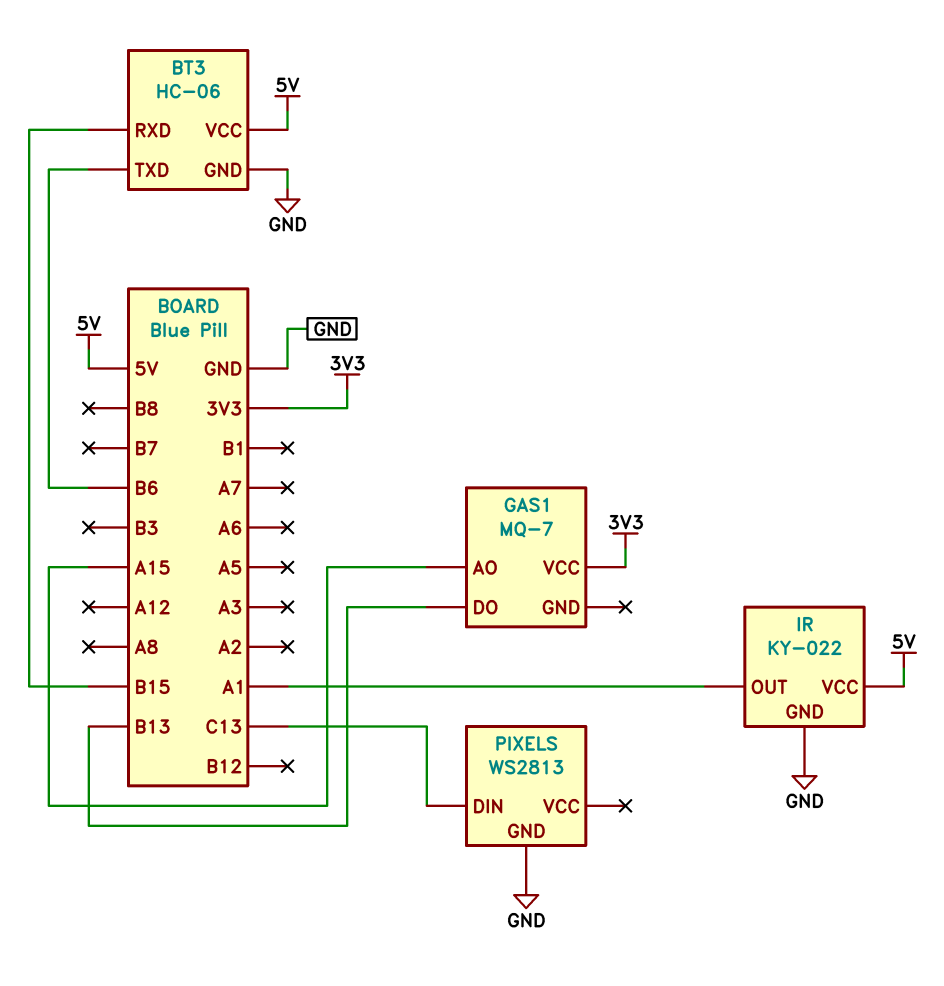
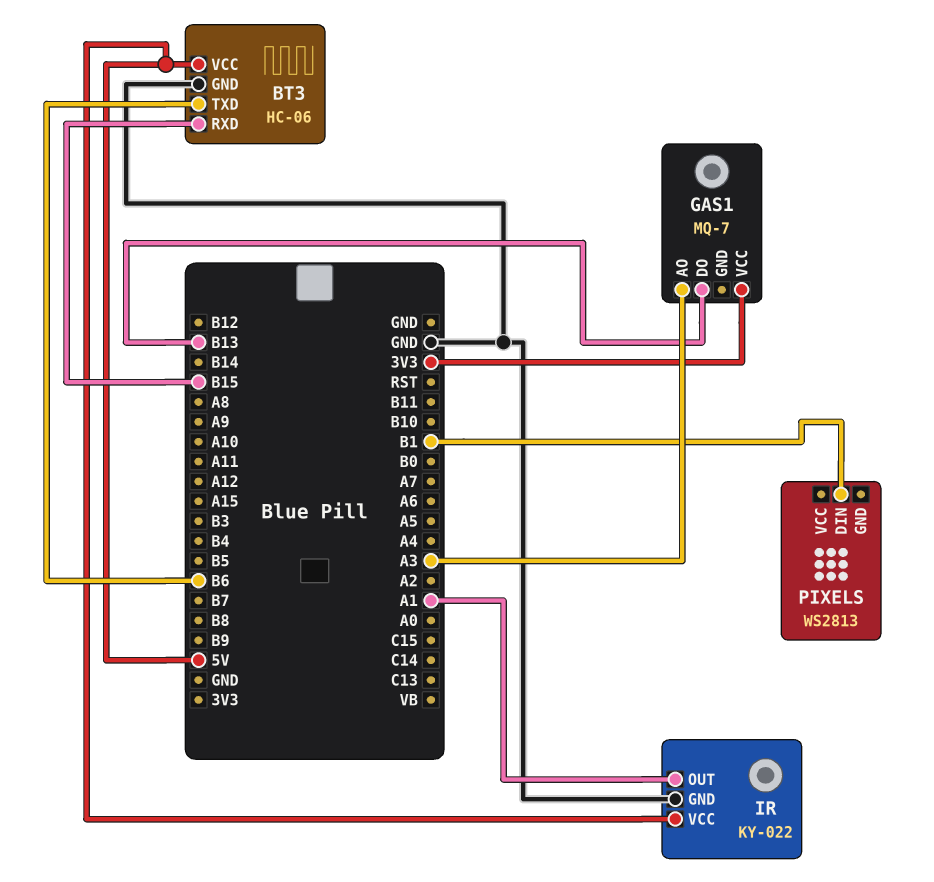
GAS1 pin AO: A15 -> A3
PIXELS pin DIN: C13 -> B1
PIXELS pin GND: GND -> none

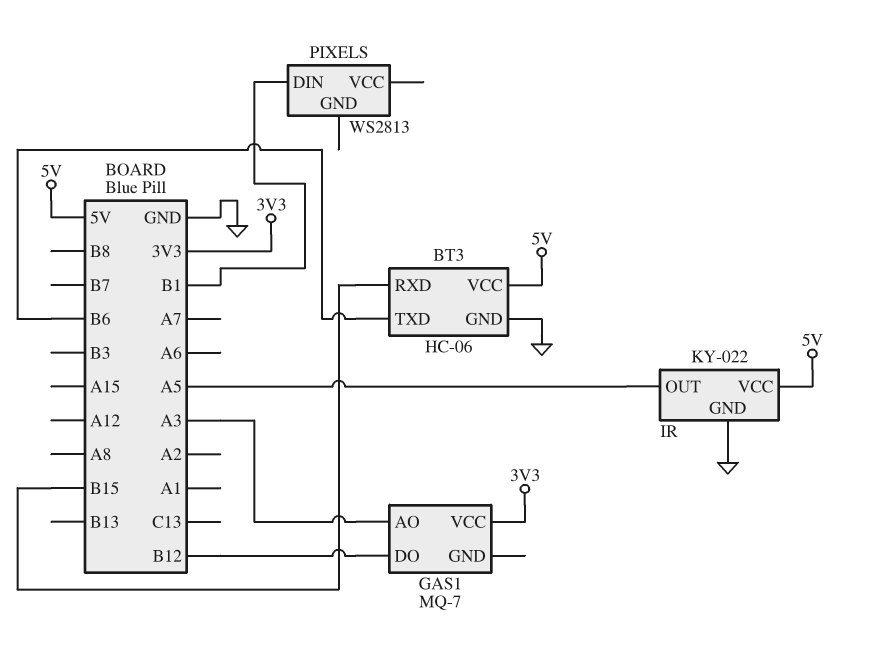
GAS1 pin DO: B13 -> B12
IR pin OUT: A1 -> A5

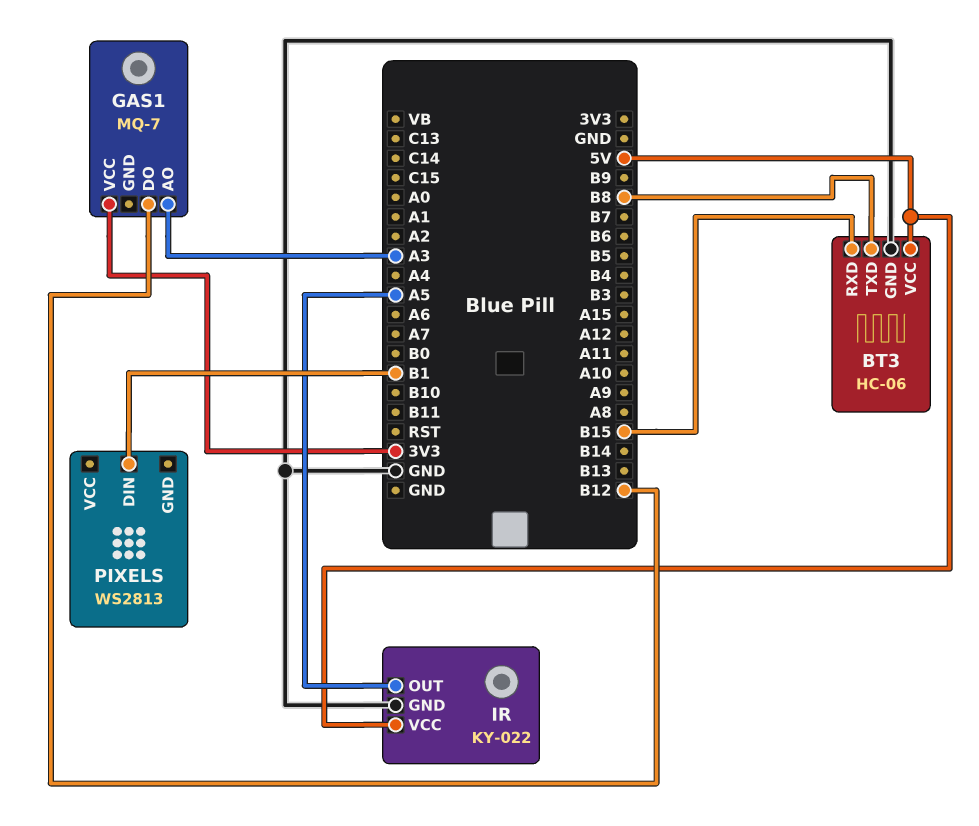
BT3 pin TXD: B6 -> B8

